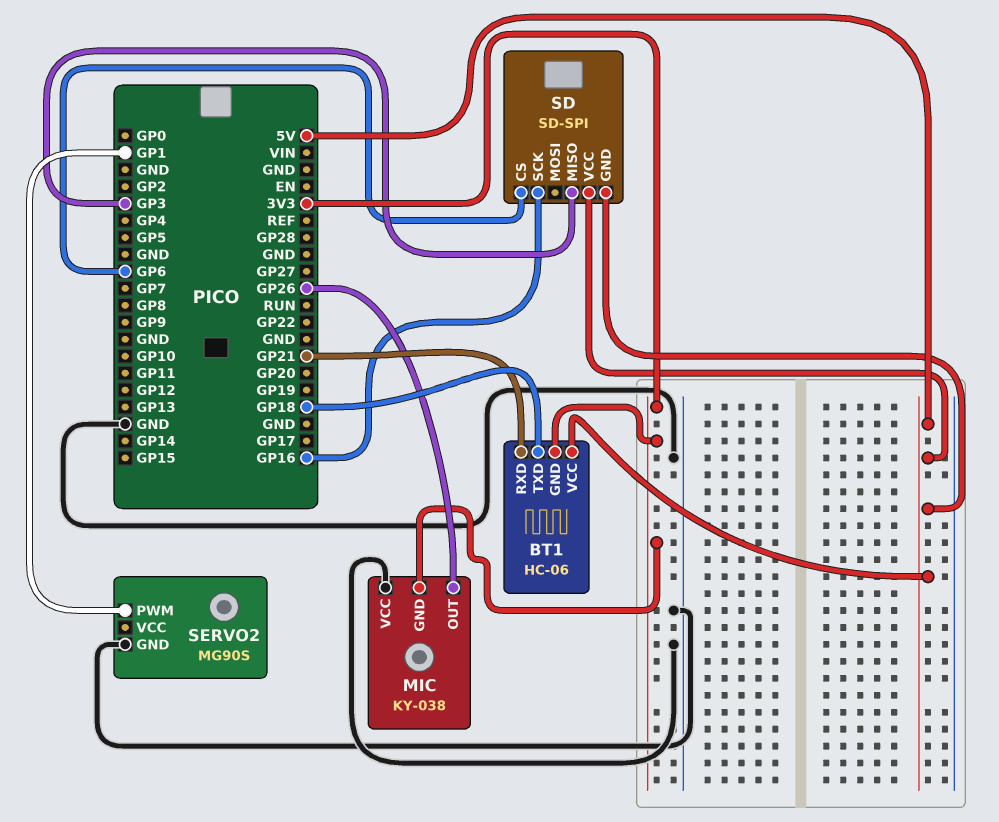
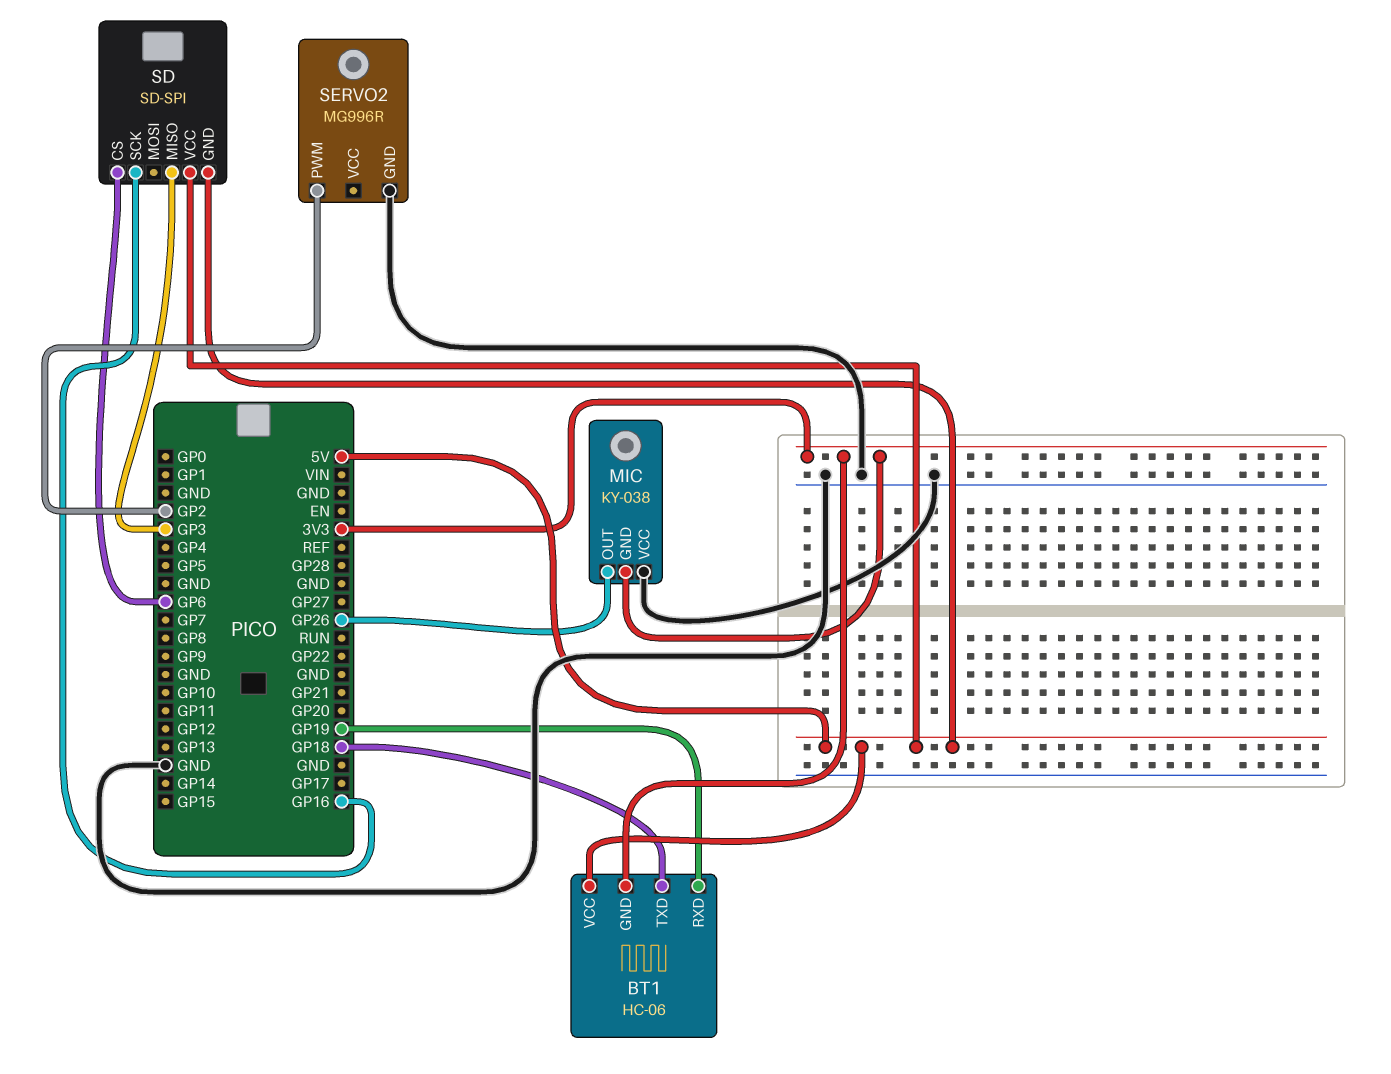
BT1 pin RXD: GP21 -> GP19
SERVO2: MG90S -> MG996R
SERVO2 pin PWM: GP1 -> GP2

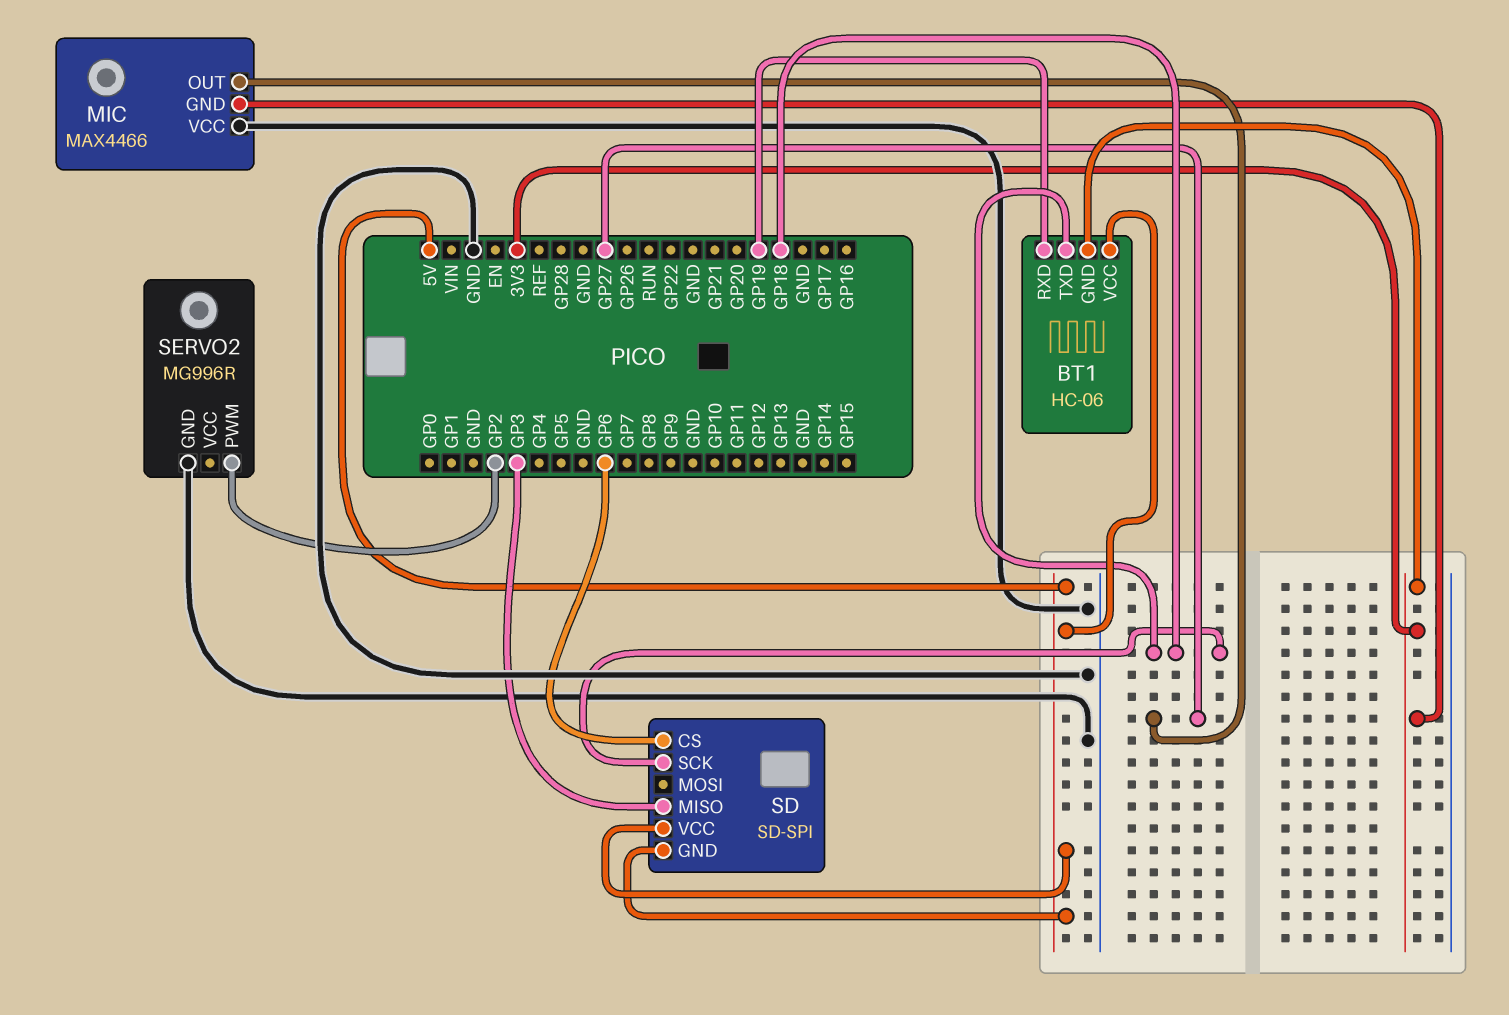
MIC: KY-038 -> MAX4466
MIC pin OUT: GP26 -> GP27
SD pin SCK: GP16 -> GP18

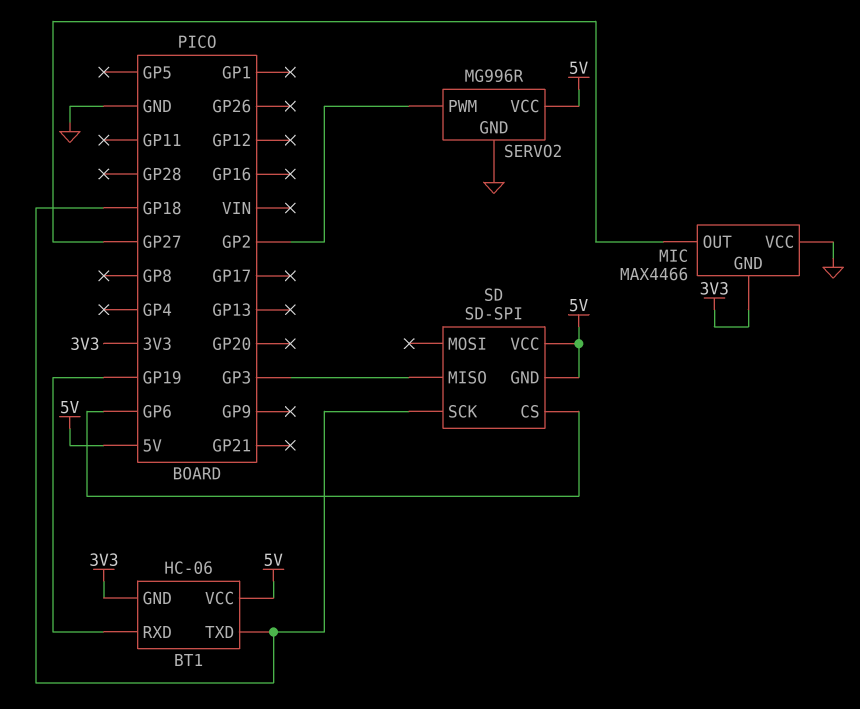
SERVO2 pin VCC: none -> 5V

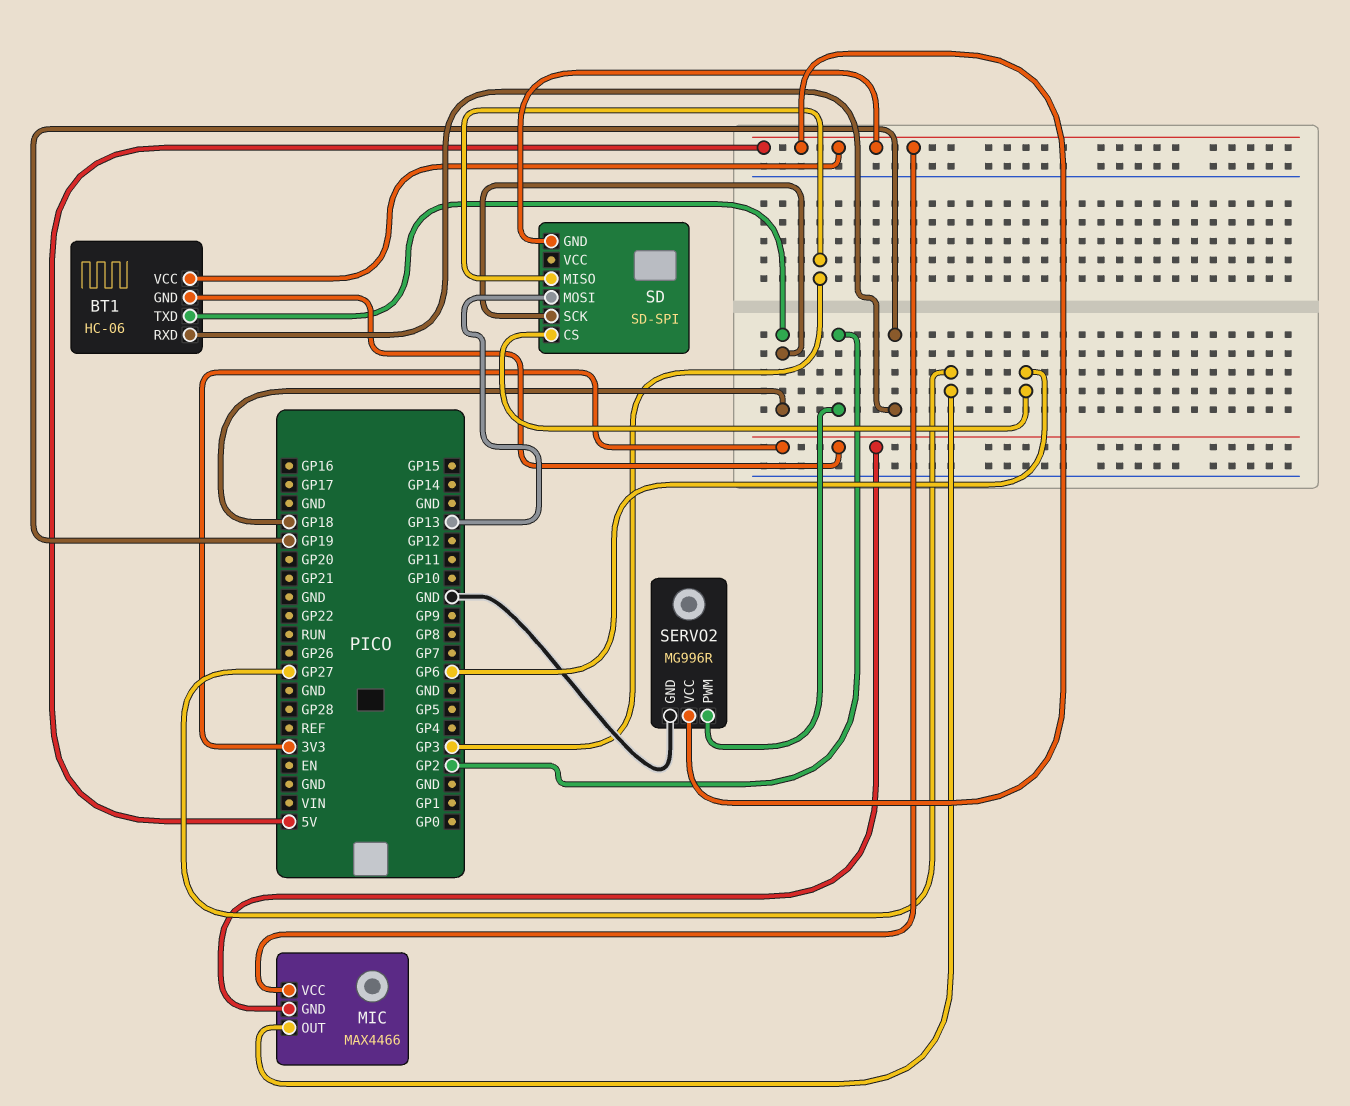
MIC pin VCC: GND -> 5V
SD pin MOSI: none -> GP13
SD pin VCC: 5V -> none

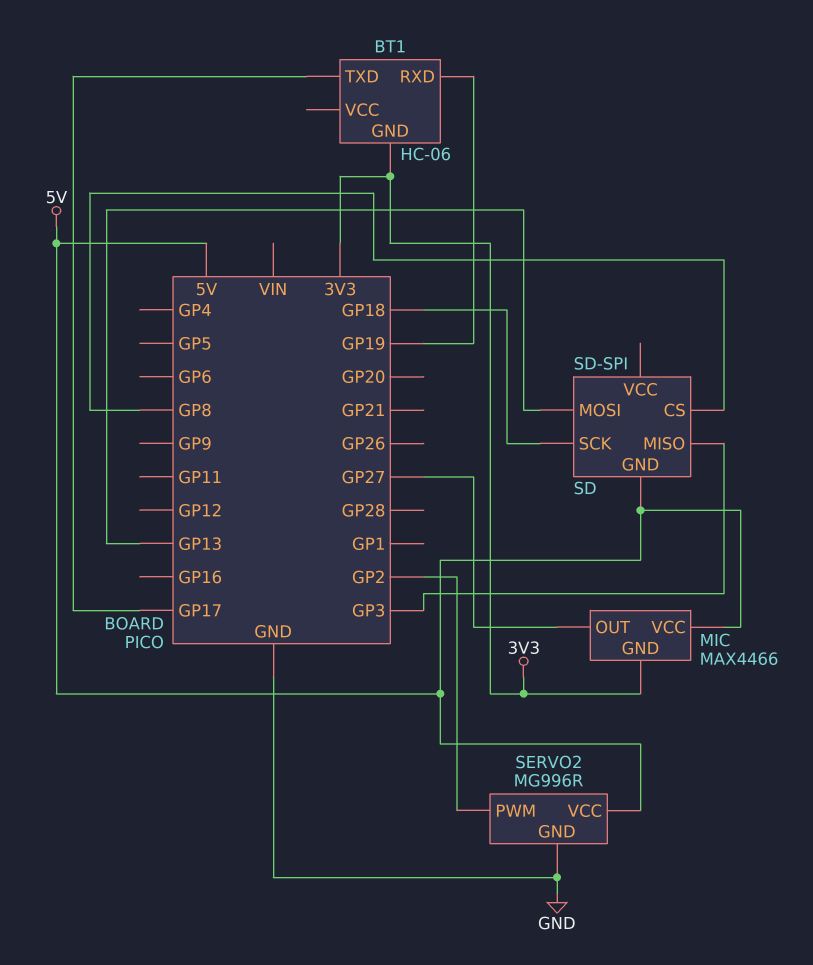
BT1 pin TXD: GP18 -> GP17
BT1 pin VCC: 5V -> none
SD pin CS: GP6 -> GP8

